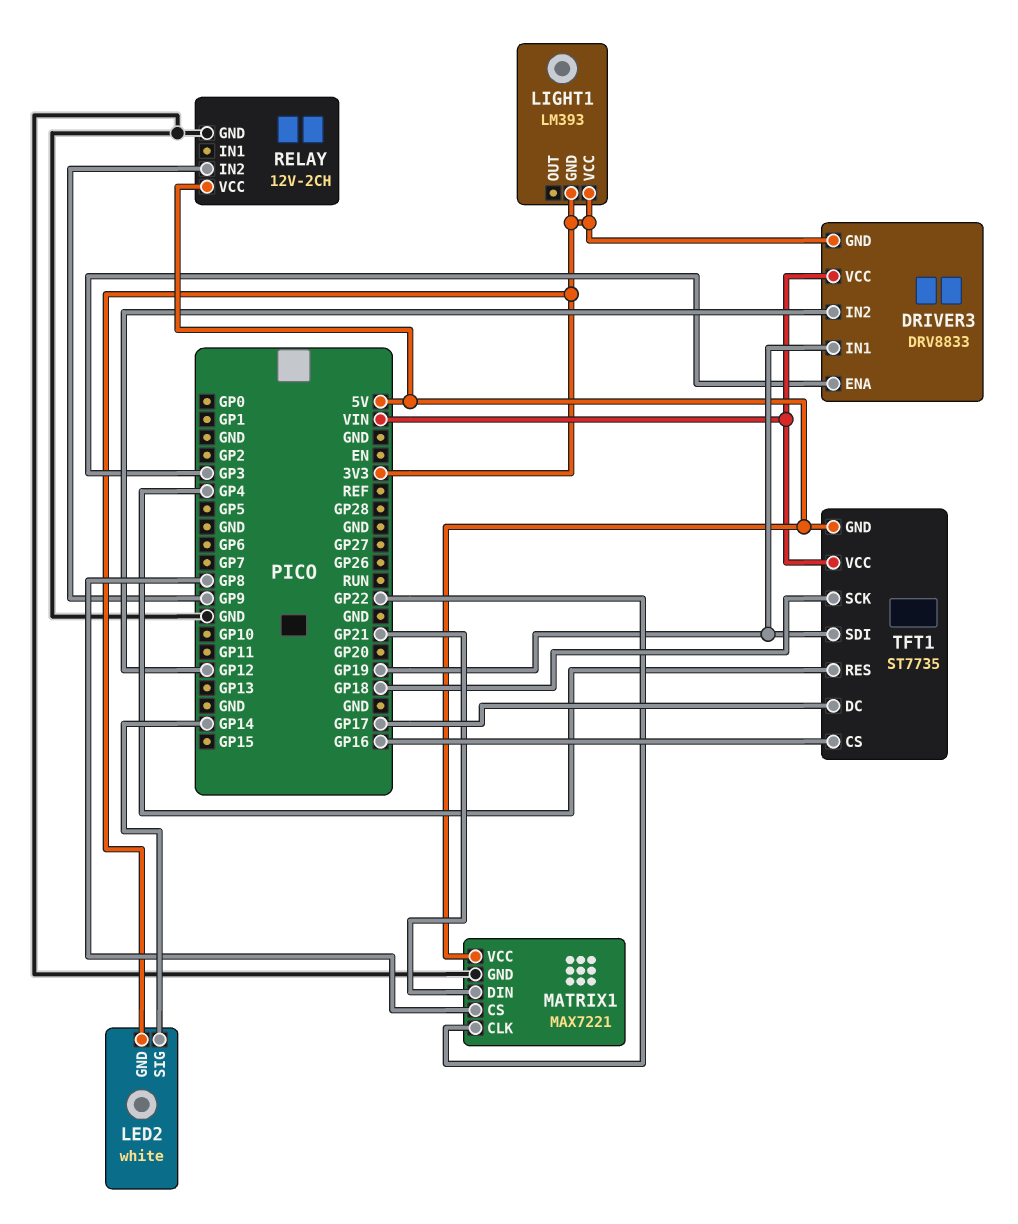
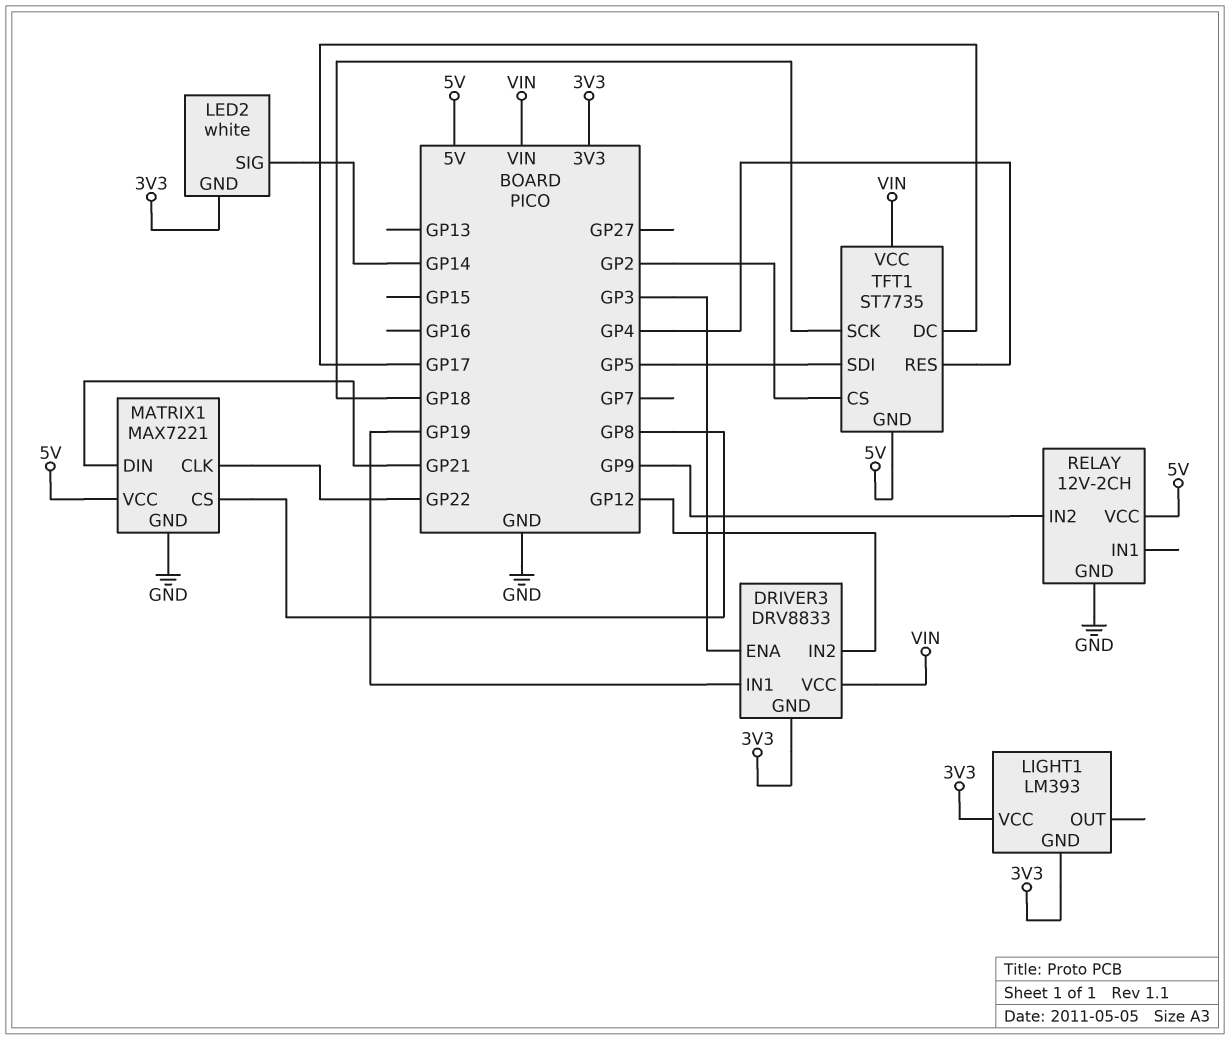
TFT1 pin CS: GP16 -> GP2
TFT1 pin SDI: GP19 -> GP5

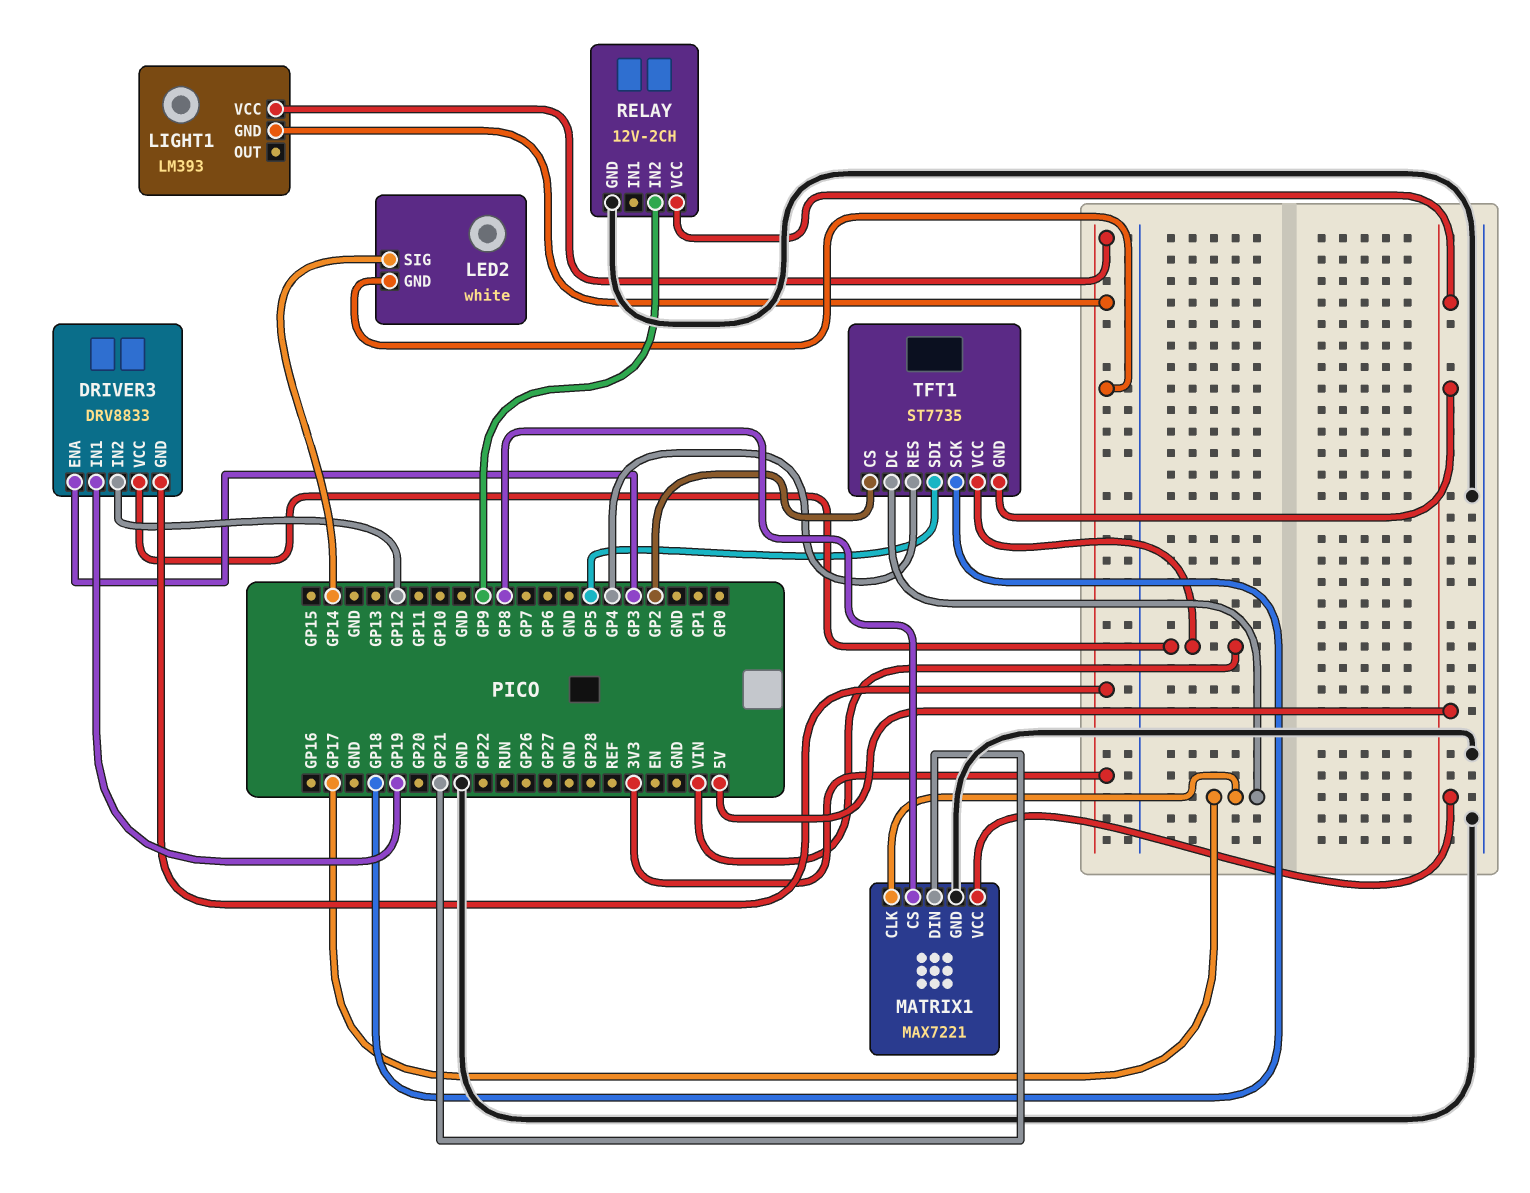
MATRIX1 pin CLK: GP22 -> GP17

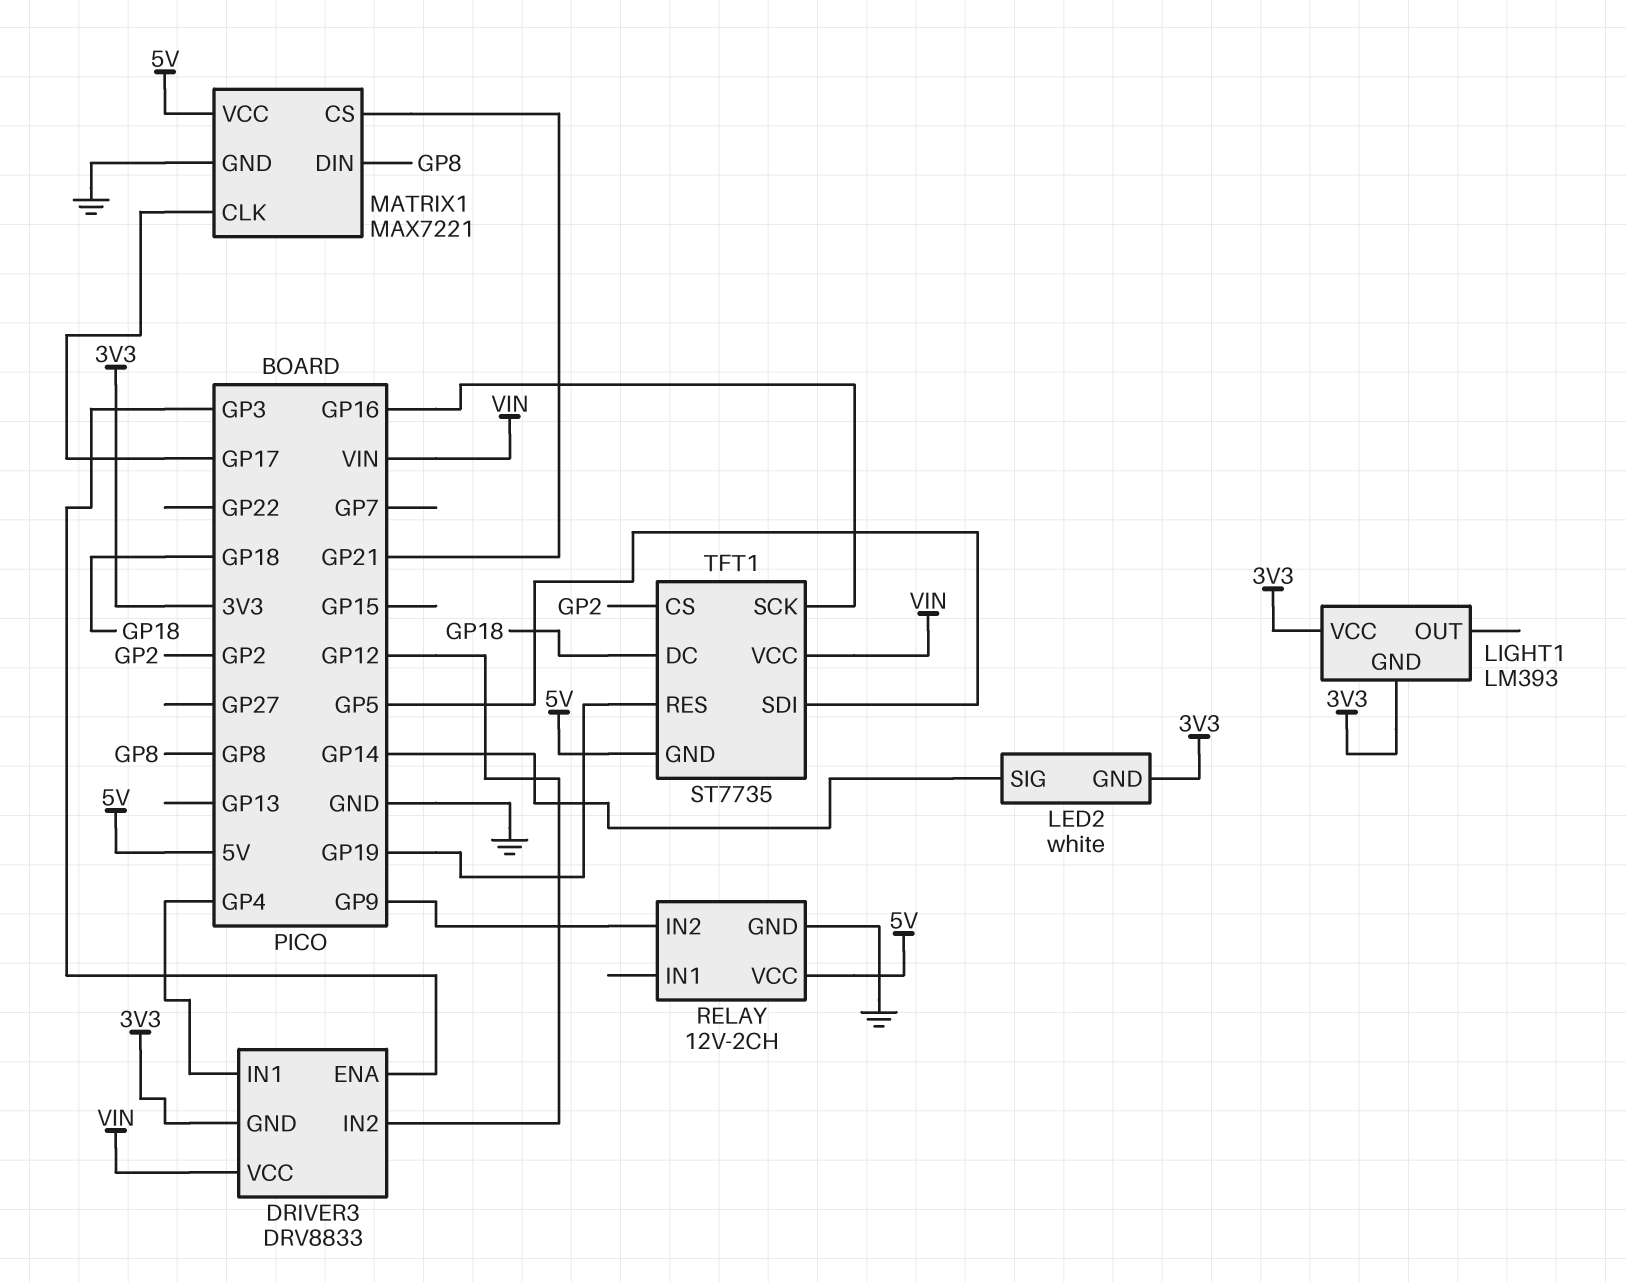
DRIVER3 pin IN1: GP19 -> GP4
MATRIX1 pin CS: GP8 -> GP21
MATRIX1 pin DIN: GP21 -> GP8
TFT1 pin DC: GP17 -> GP18
TFT1 pin RES: GP4 -> GP19
TFT1 pin SCK: GP18 -> GP16

